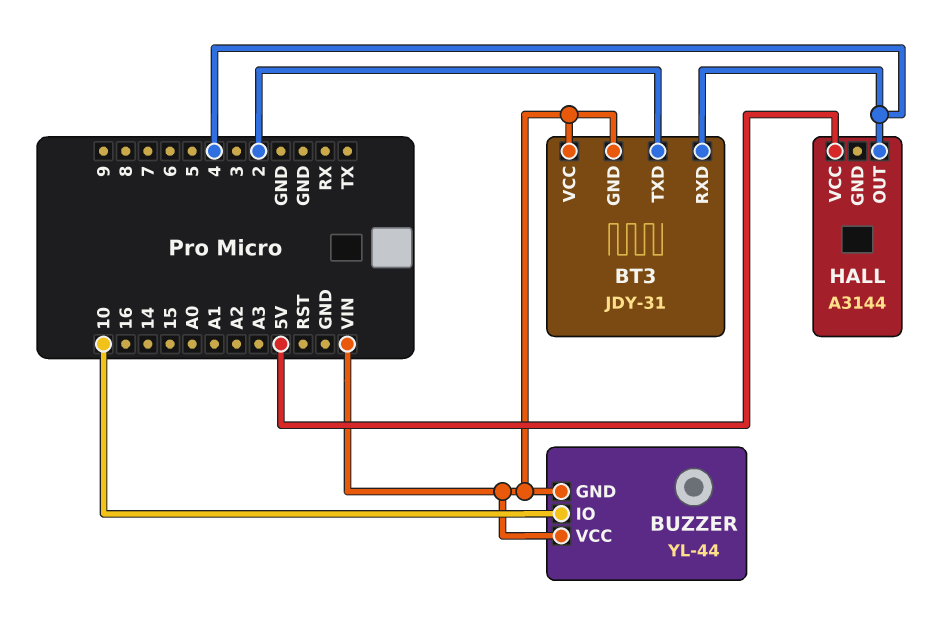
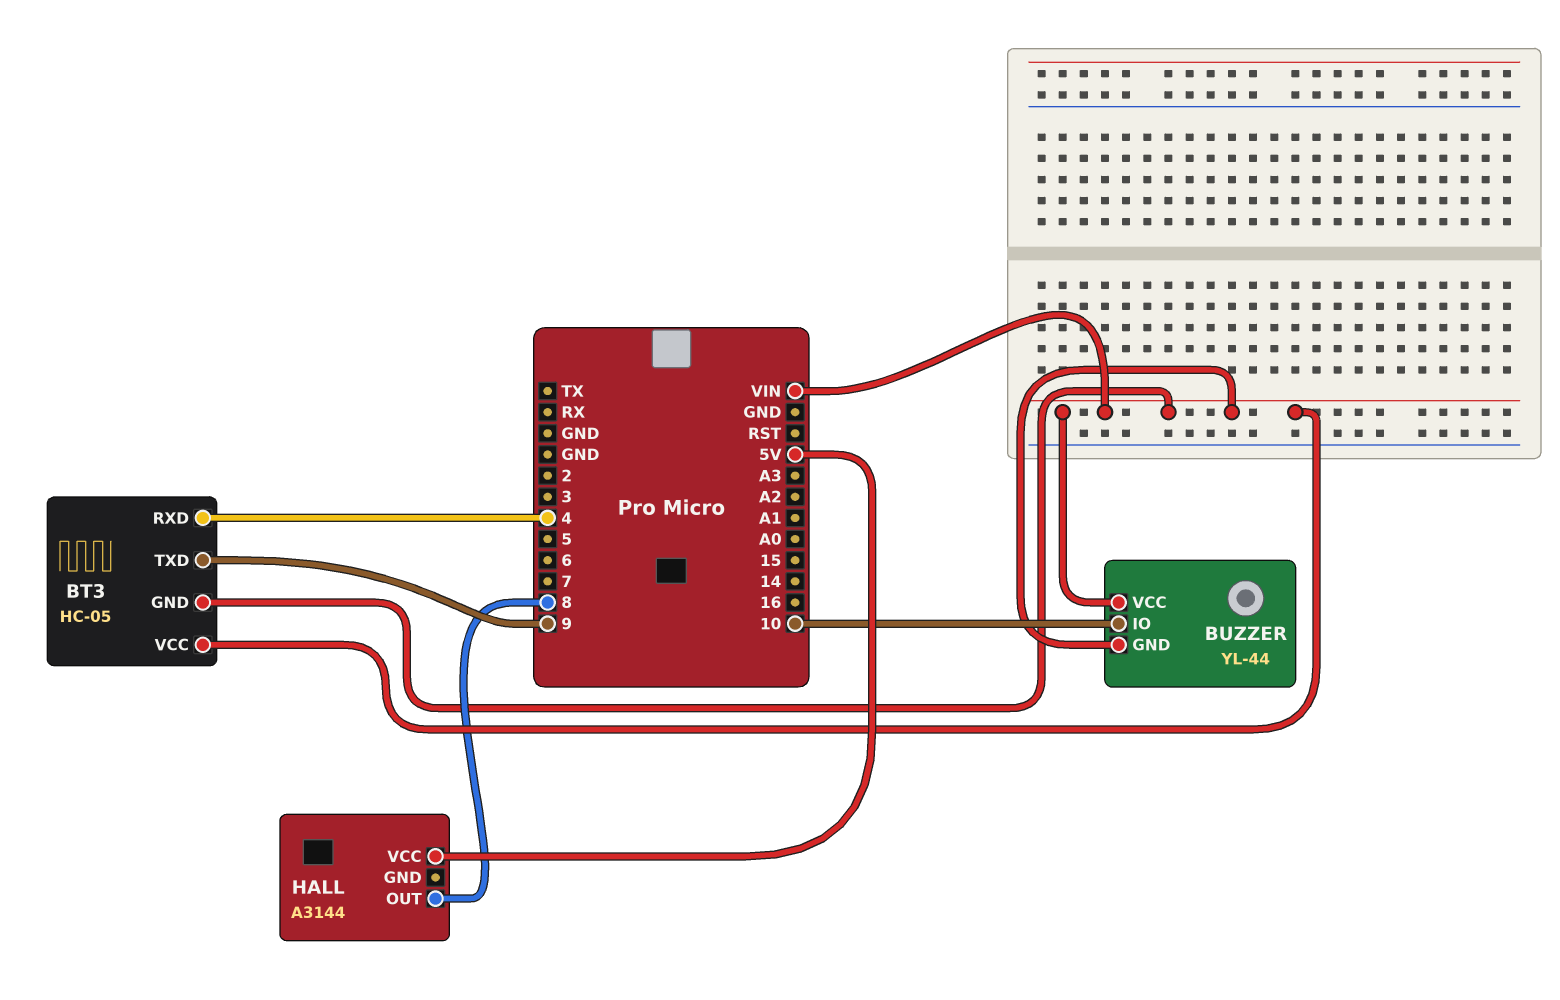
BT3: JDY-31 -> HC-05
BT3 pin TXD: 2 -> 9
HALL pin OUT: 4 -> 8

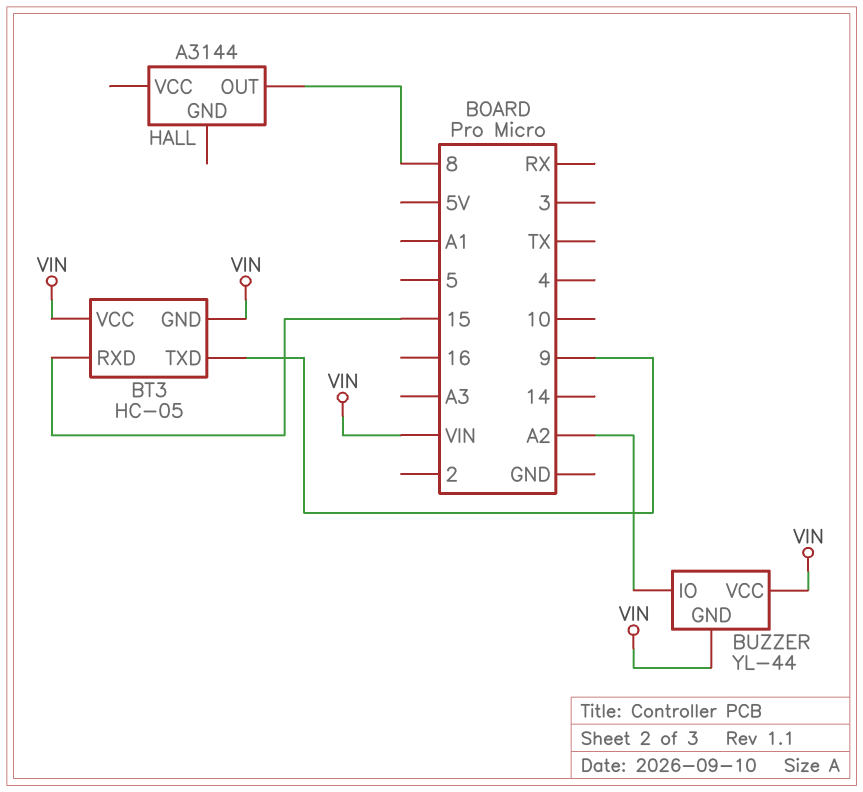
BT3 pin RXD: 4 -> 15
BUZZER pin IO: 10 -> A2
HALL pin VCC: 5V -> none

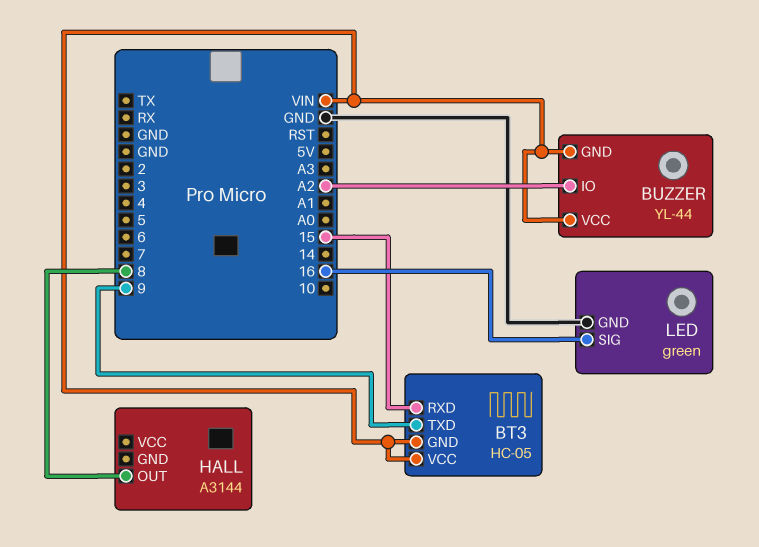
LED: none -> green
LED pin GND: none -> GND
LED pin SIG: none -> 16

